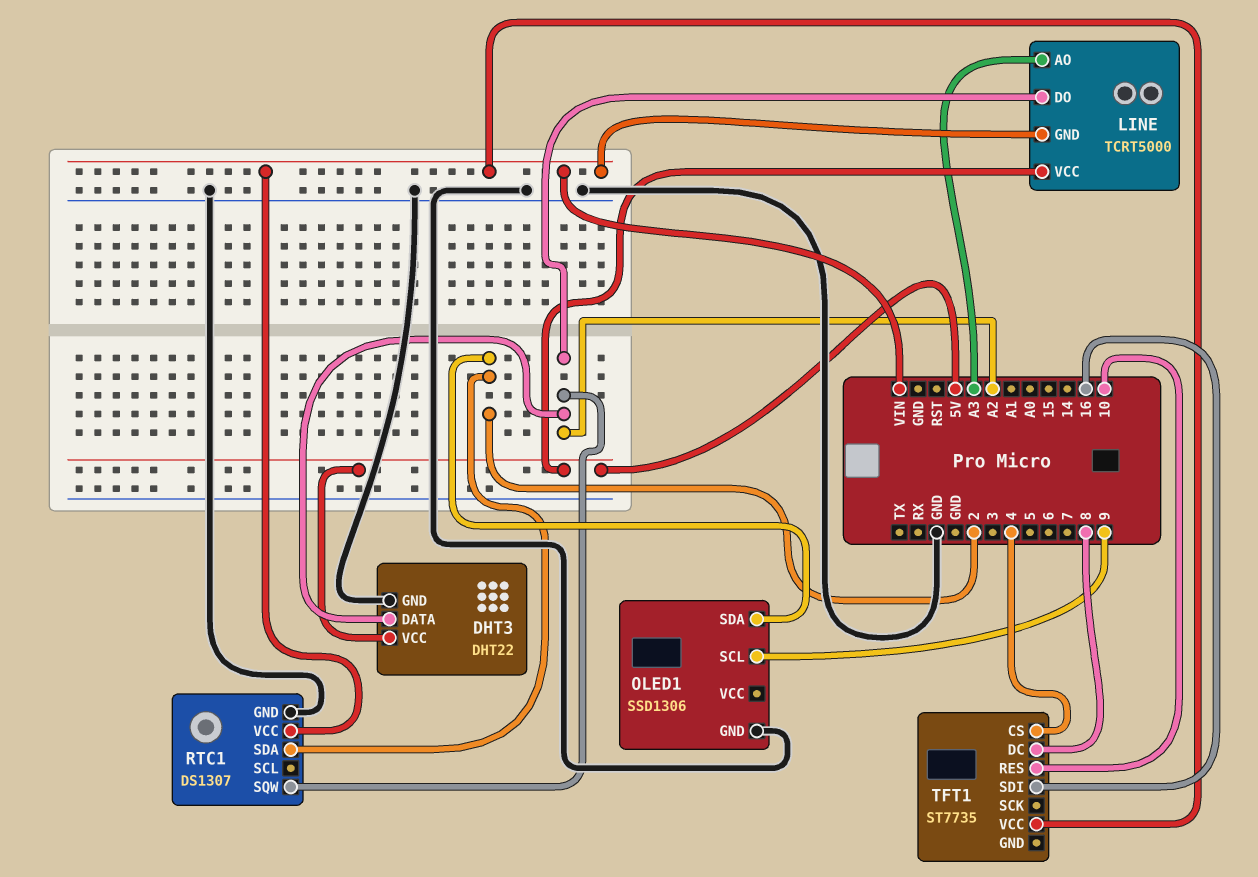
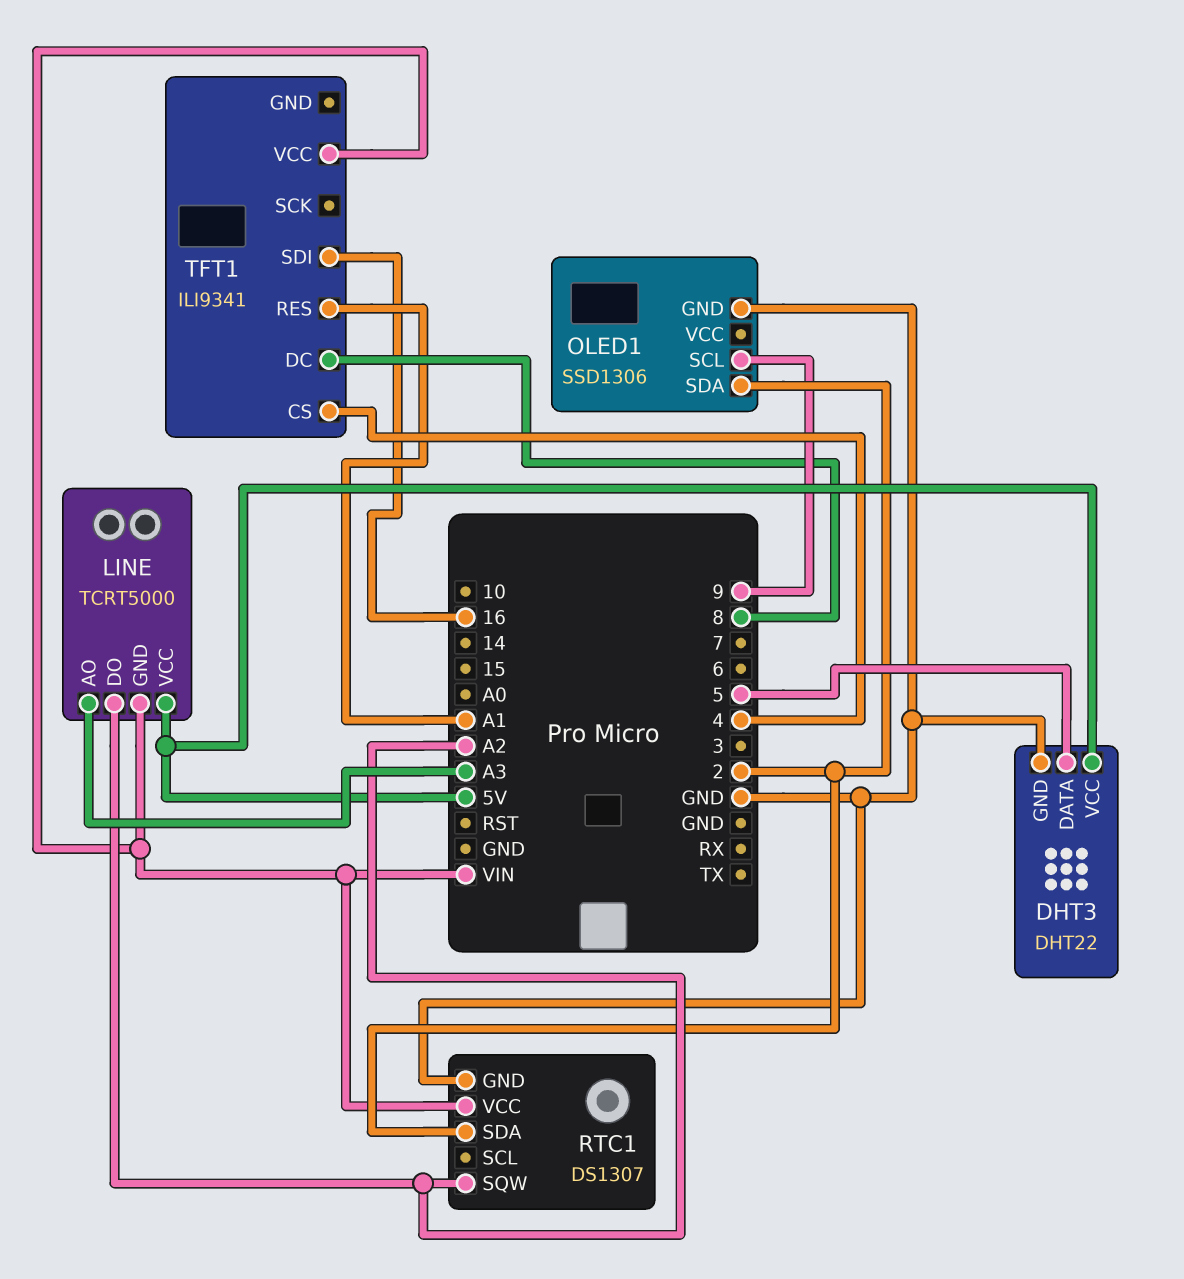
DHT3 pin DATA: A2 -> 5
TFT1: ST7735 -> ILI9341
TFT1 pin RES: 10 -> A1

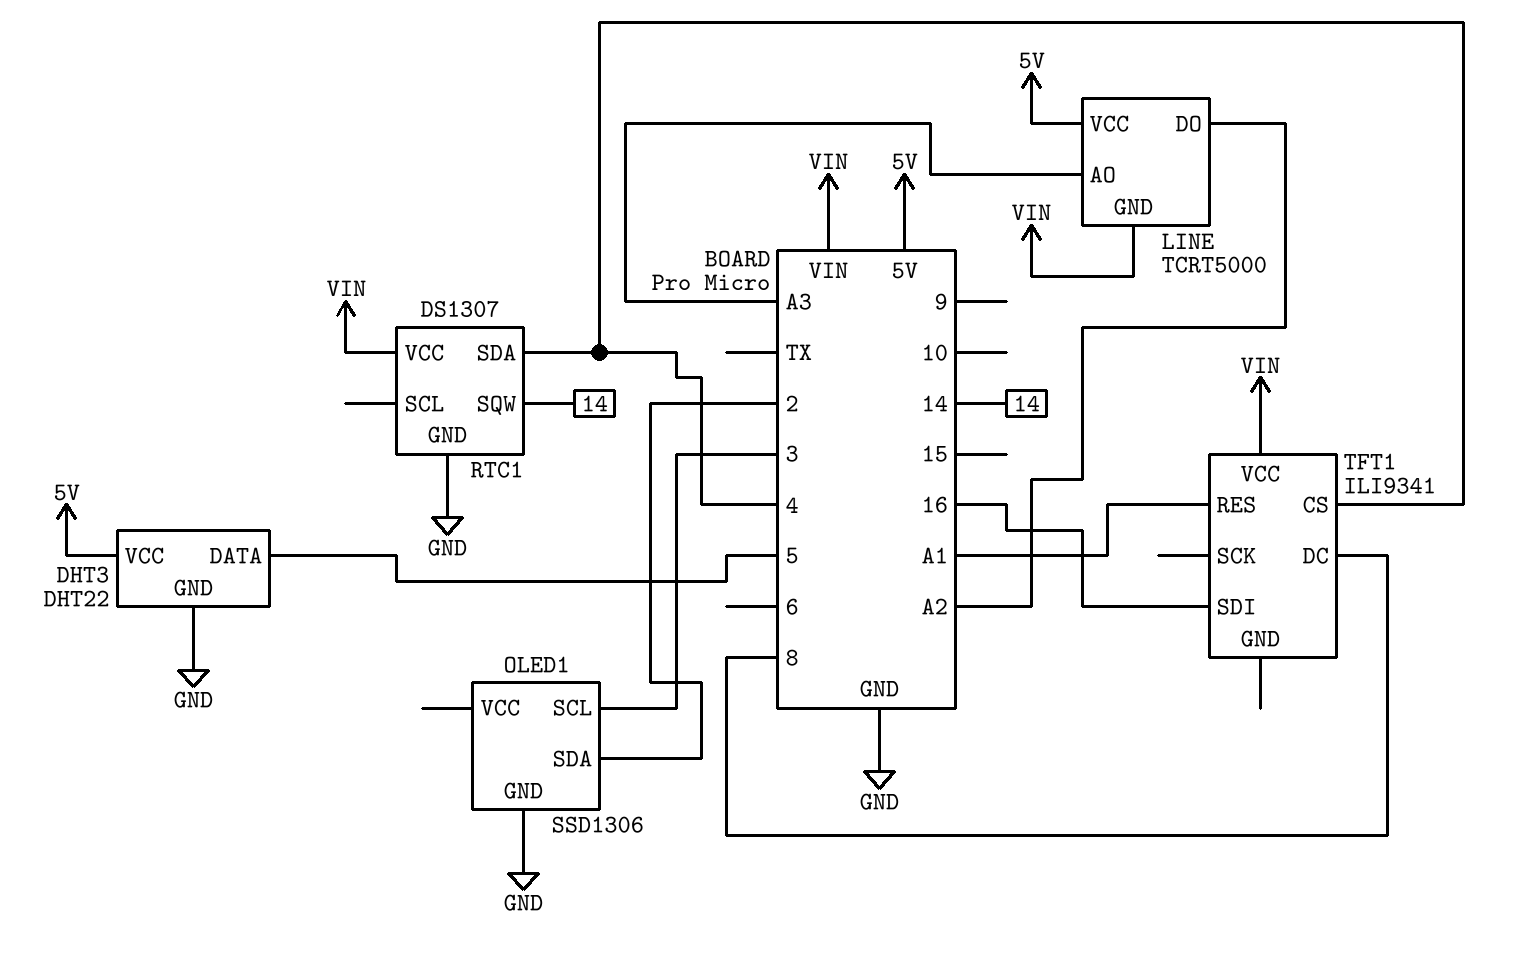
OLED1 pin SCL: 9 -> 3
RTC1 pin SDA: 2 -> 4
RTC1 pin SQW: A2 -> 14

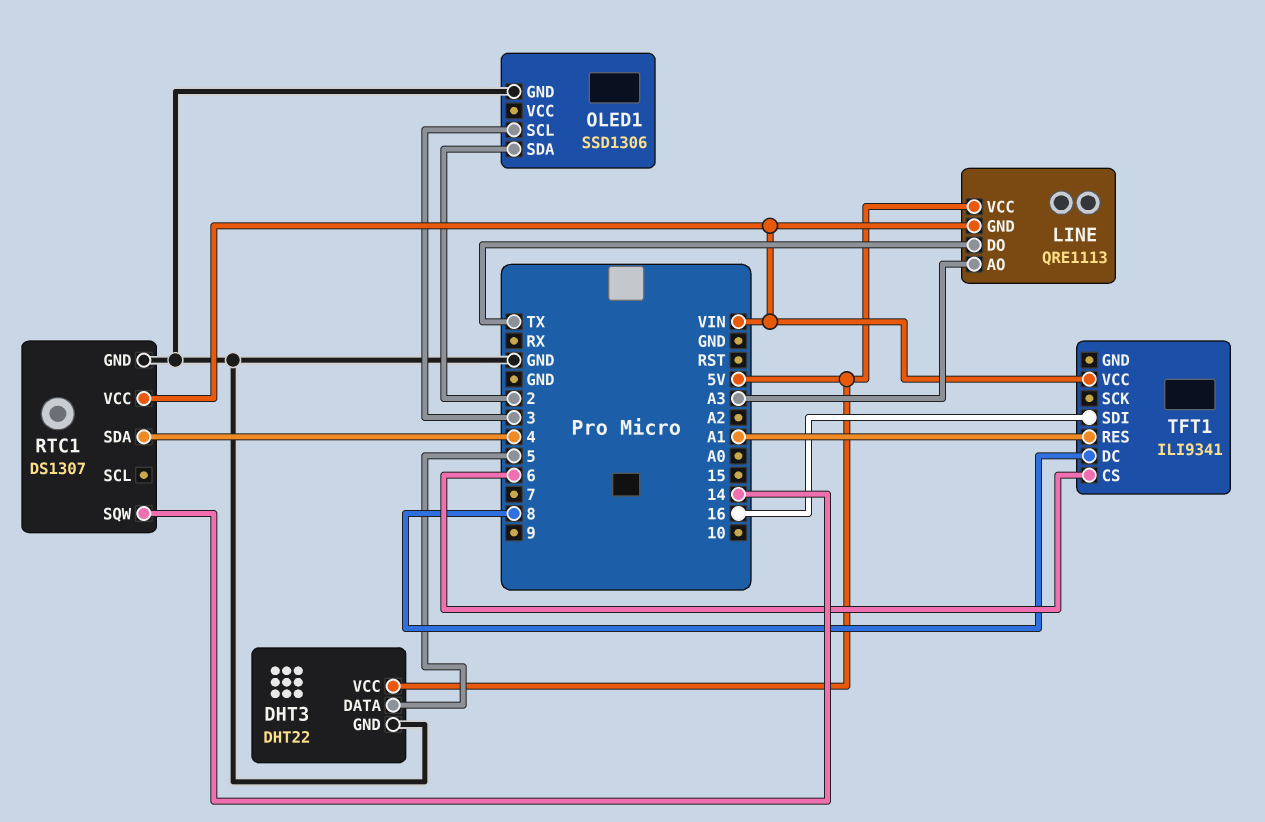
LINE: TCRT5000 -> QRE1113
LINE pin DO: A2 -> TX
TFT1 pin CS: 4 -> 6

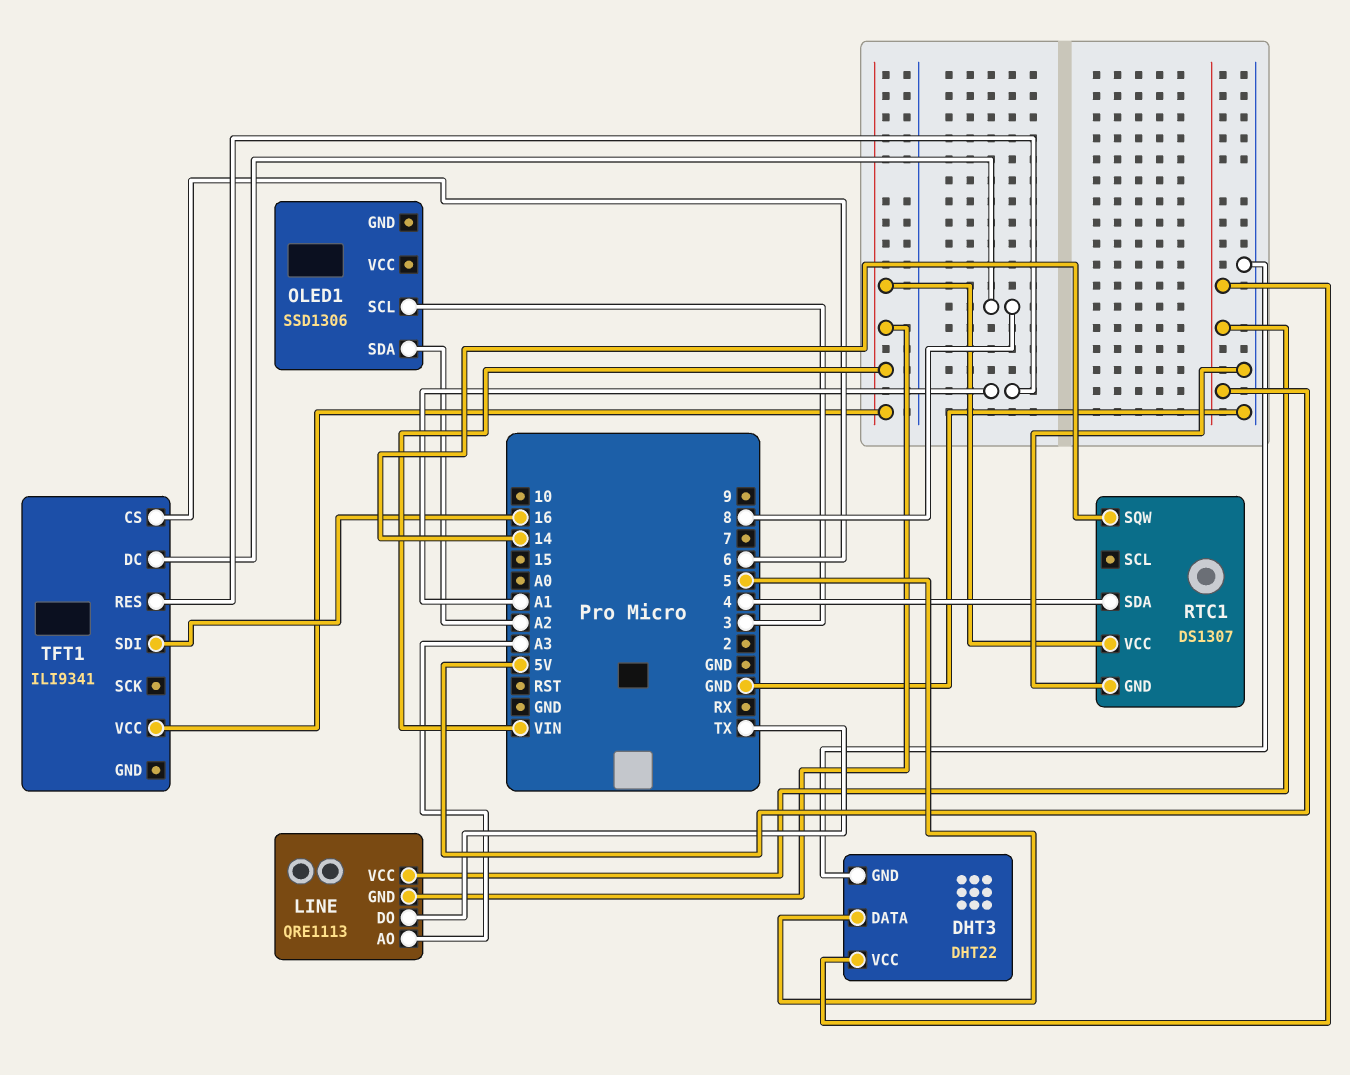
OLED1 pin GND: GND -> none
OLED1 pin SDA: 2 -> A2

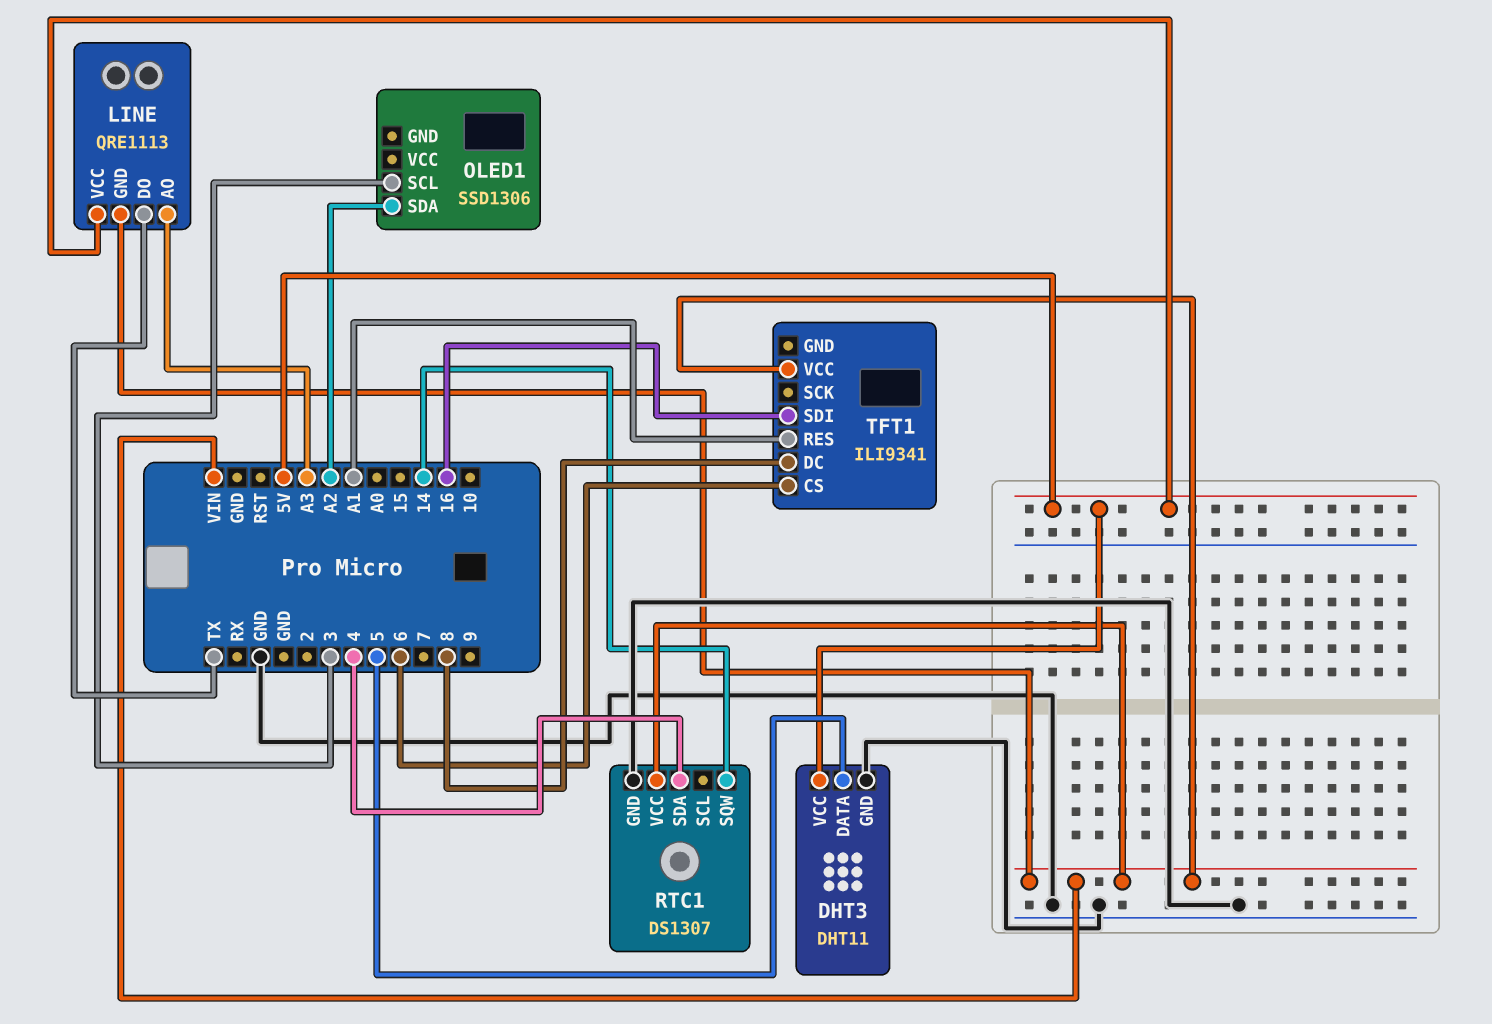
DHT3: DHT22 -> DHT11

